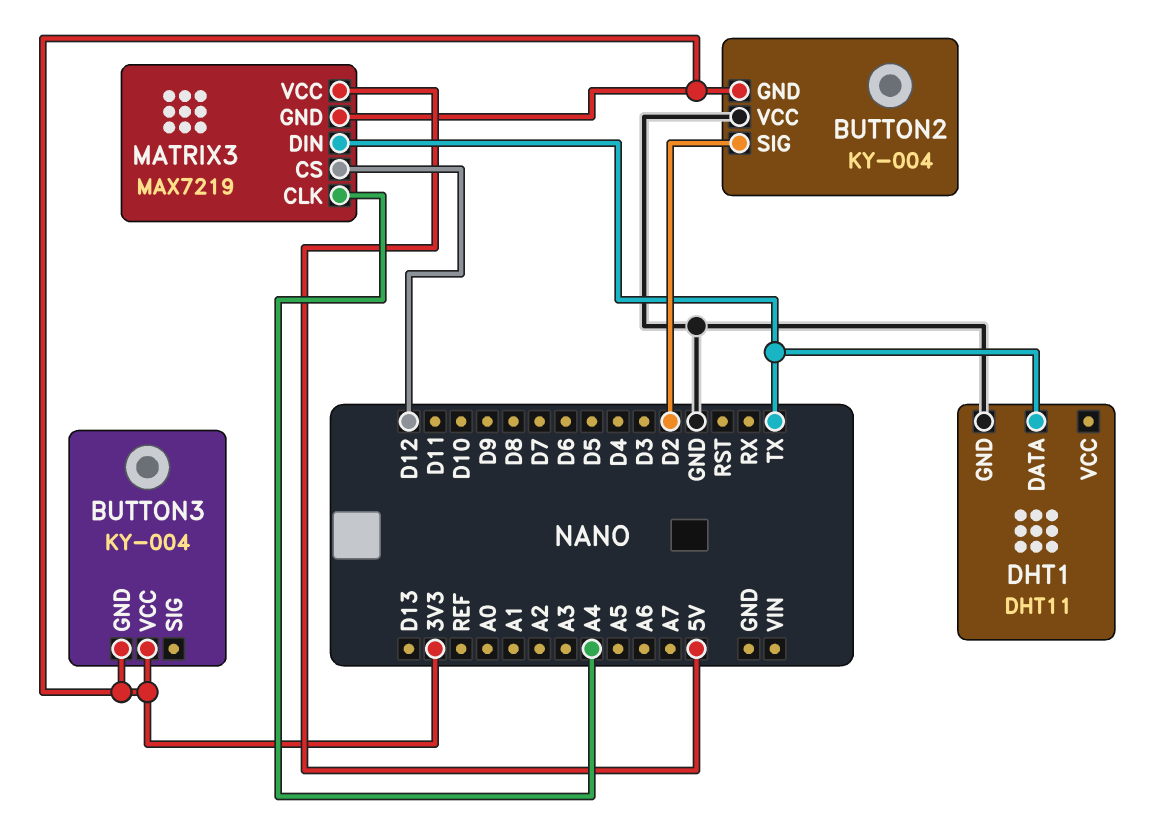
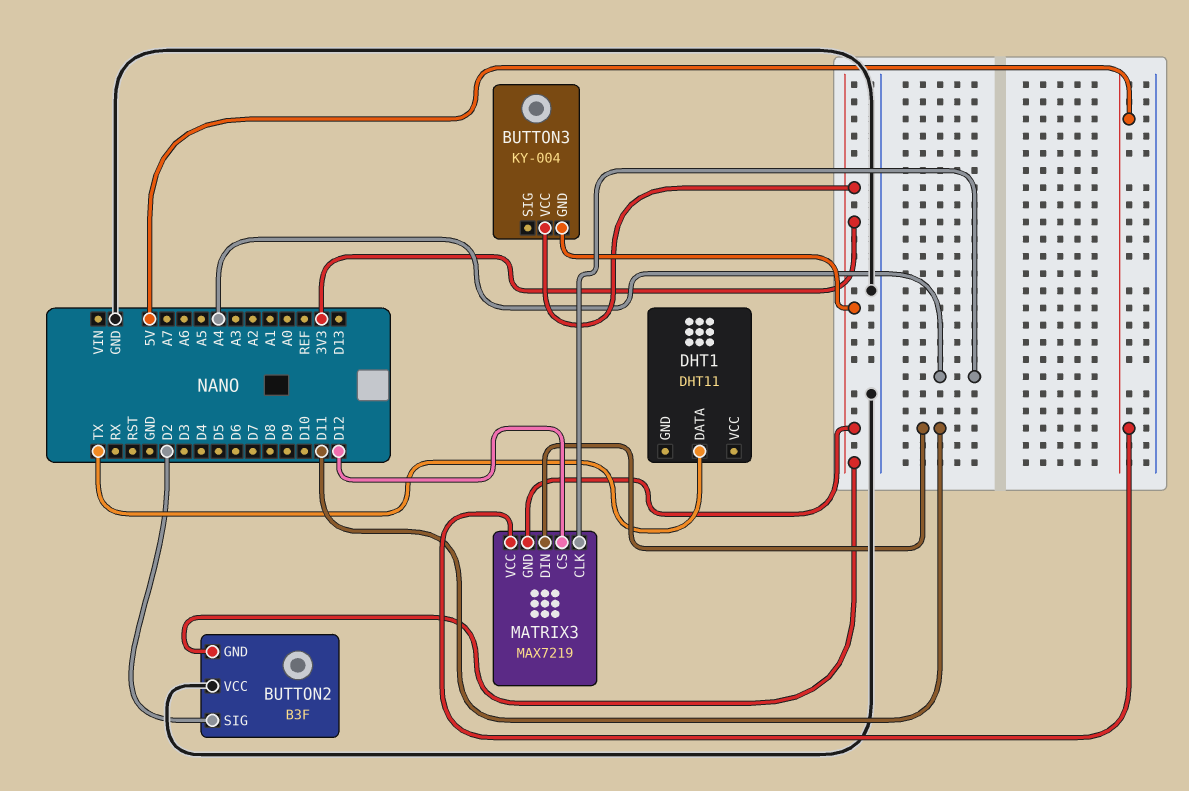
BUTTON2: KY-004 -> B3F
DHT1 pin GND: GND -> none
MATRIX3 pin DIN: TX -> D11

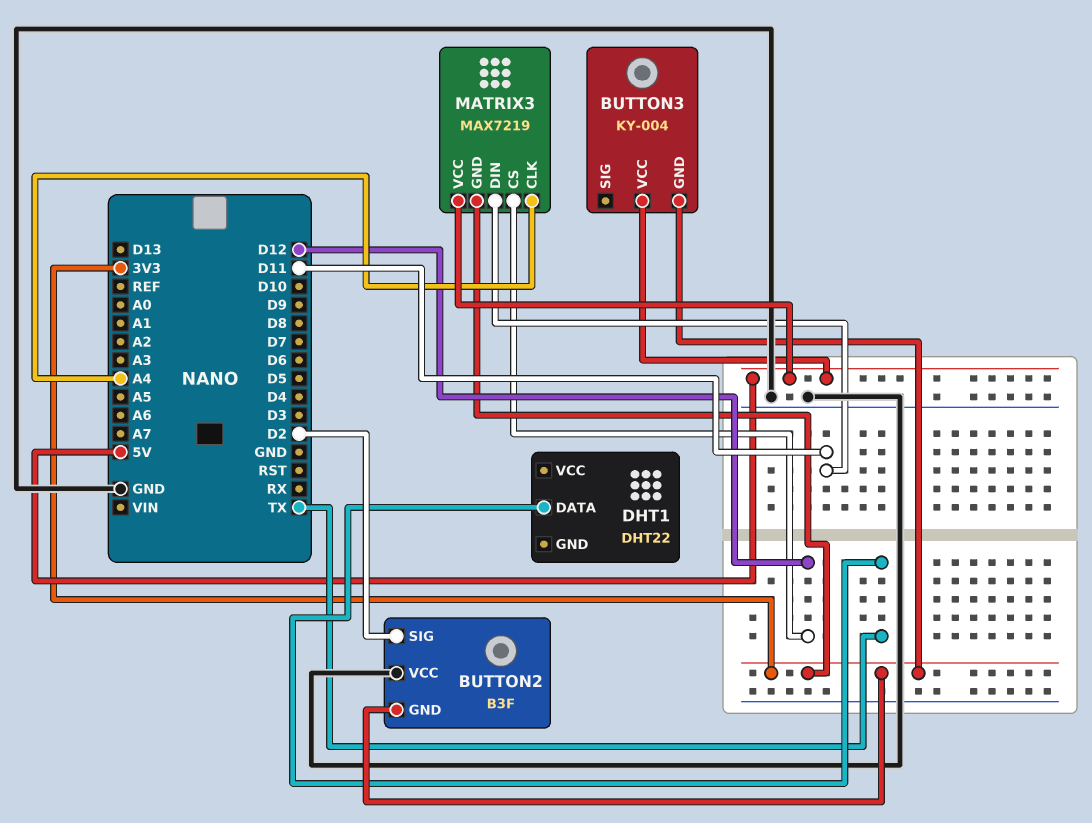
BUTTON3 pin VCC: 3V3 -> 5V
DHT1: DHT11 -> DHT22

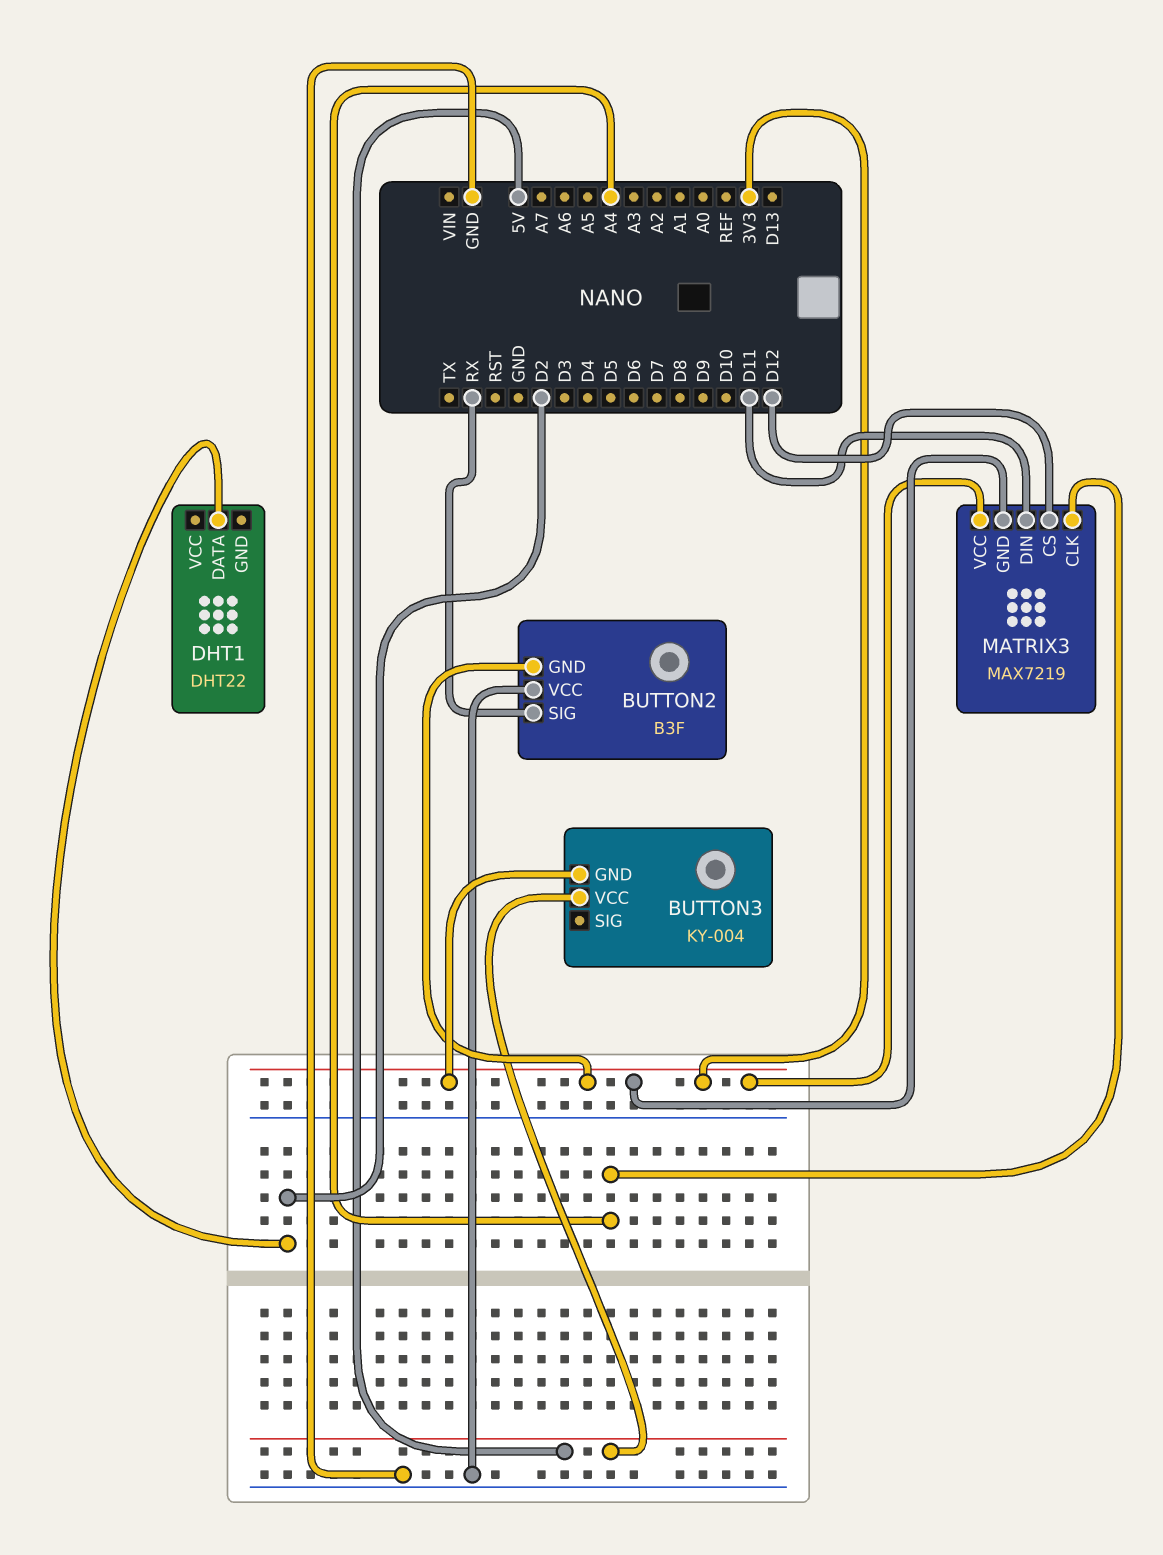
BUTTON2 pin SIG: D2 -> RX
DHT1 pin DATA: TX -> D2
MATRIX3 pin VCC: 5V -> 3V3

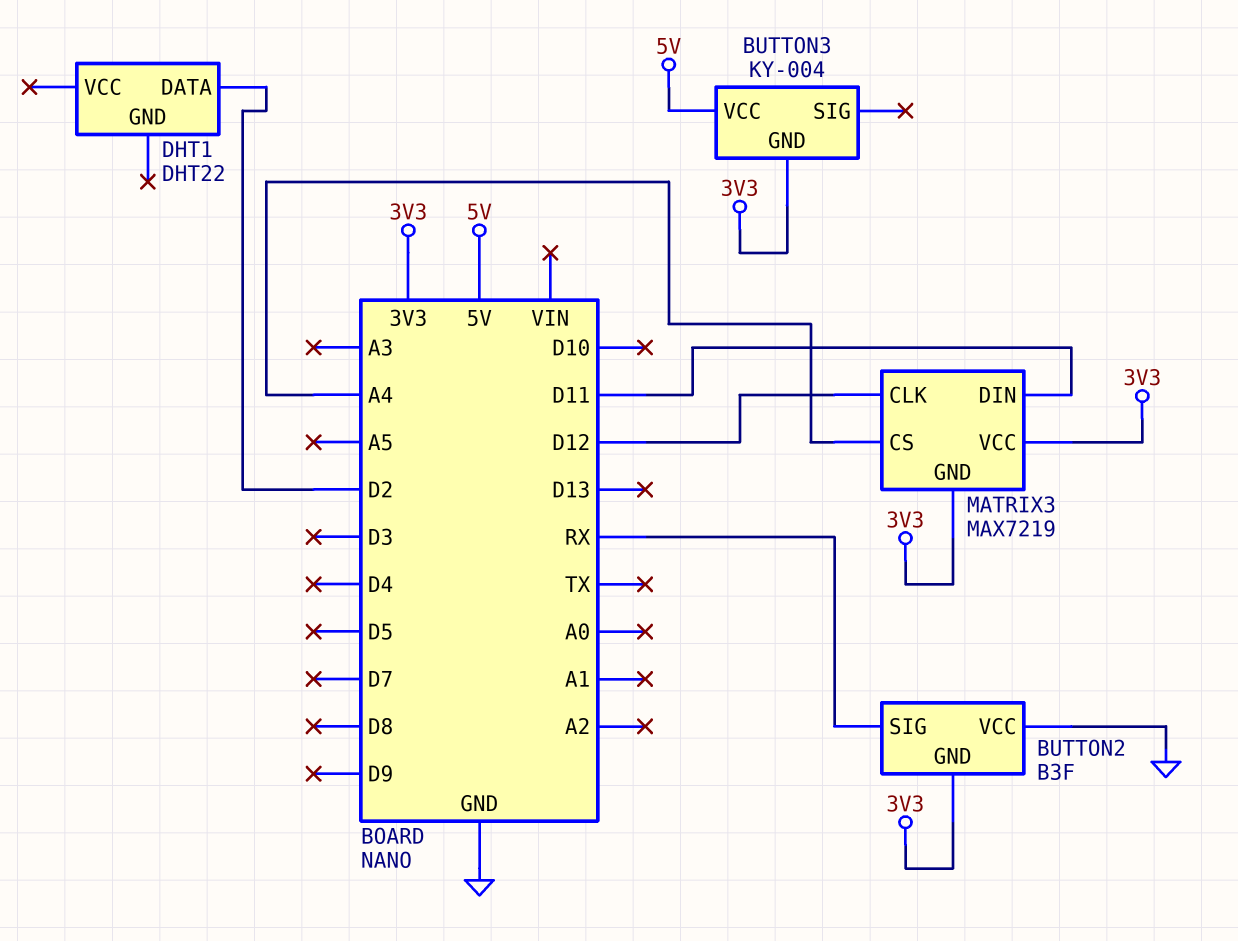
MATRIX3 pin CLK: A4 -> D12
MATRIX3 pin CS: D12 -> A4

